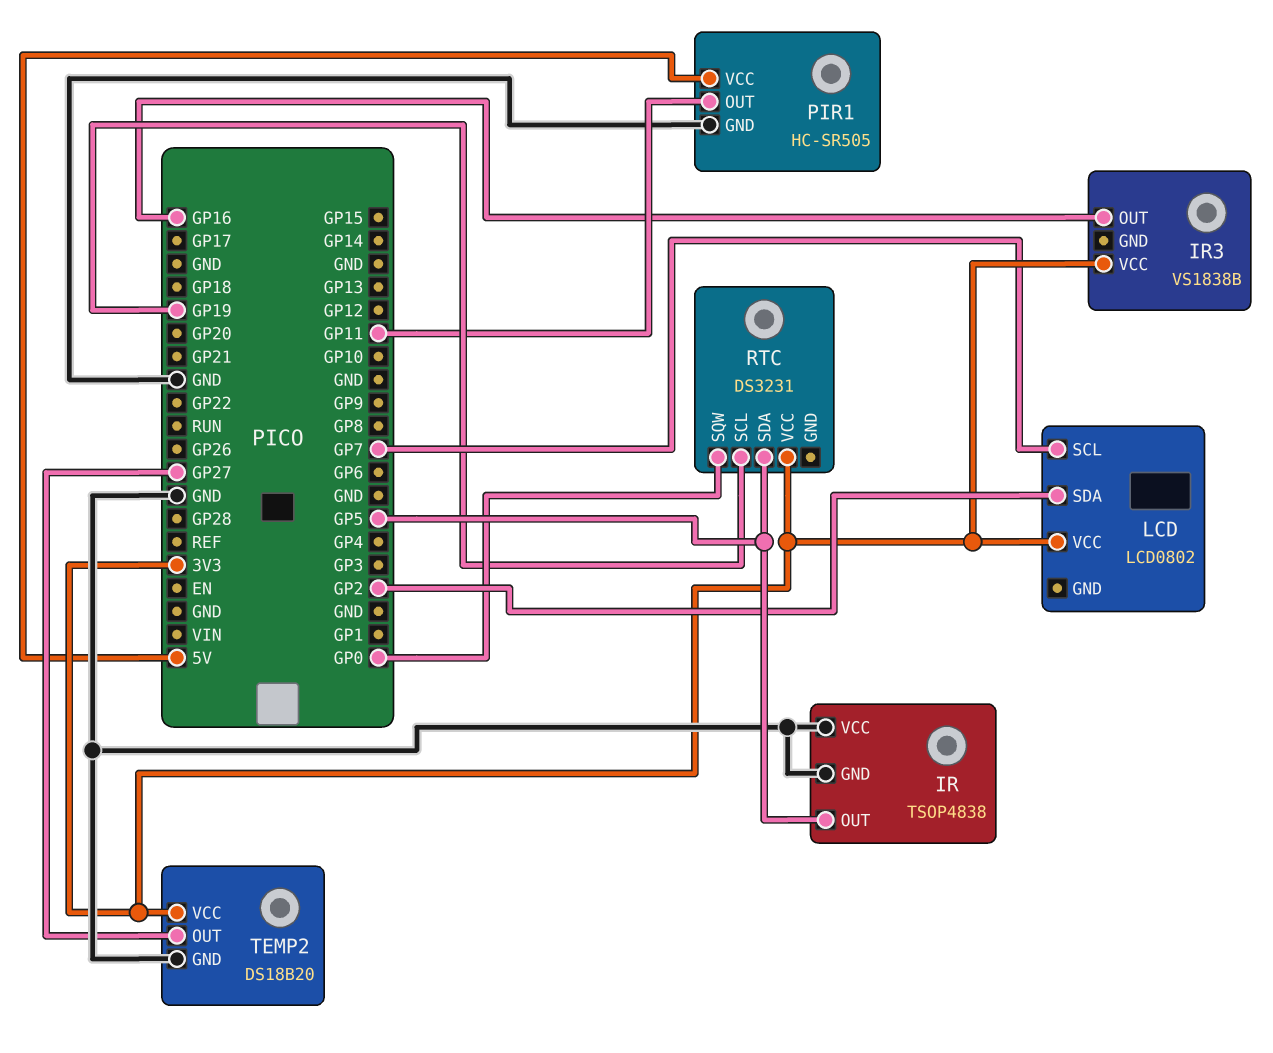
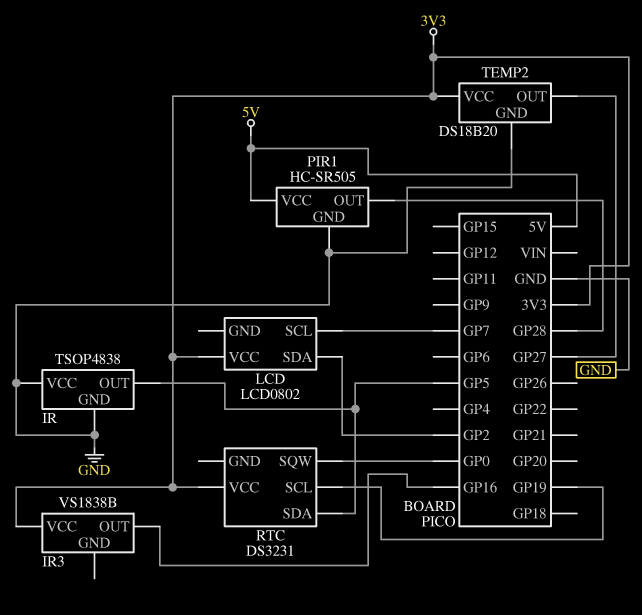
PIR1 pin OUT: GP11 -> GP28

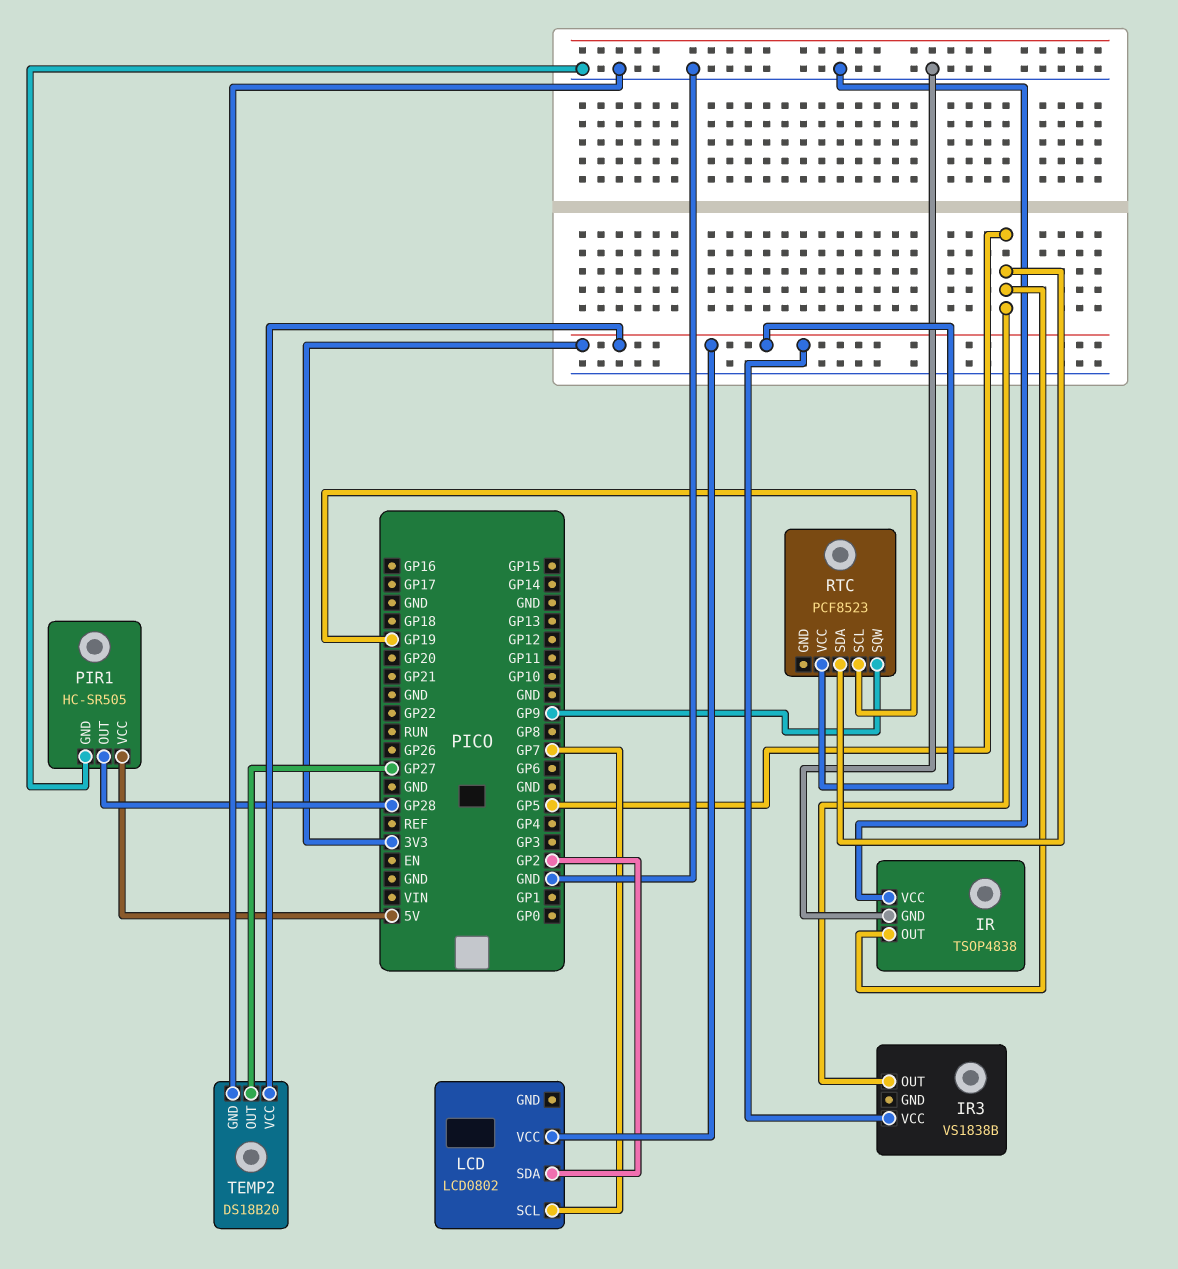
IR3 pin OUT: GP16 -> GP5
RTC: DS3231 -> PCF8523
RTC pin SQW: GP0 -> GP9

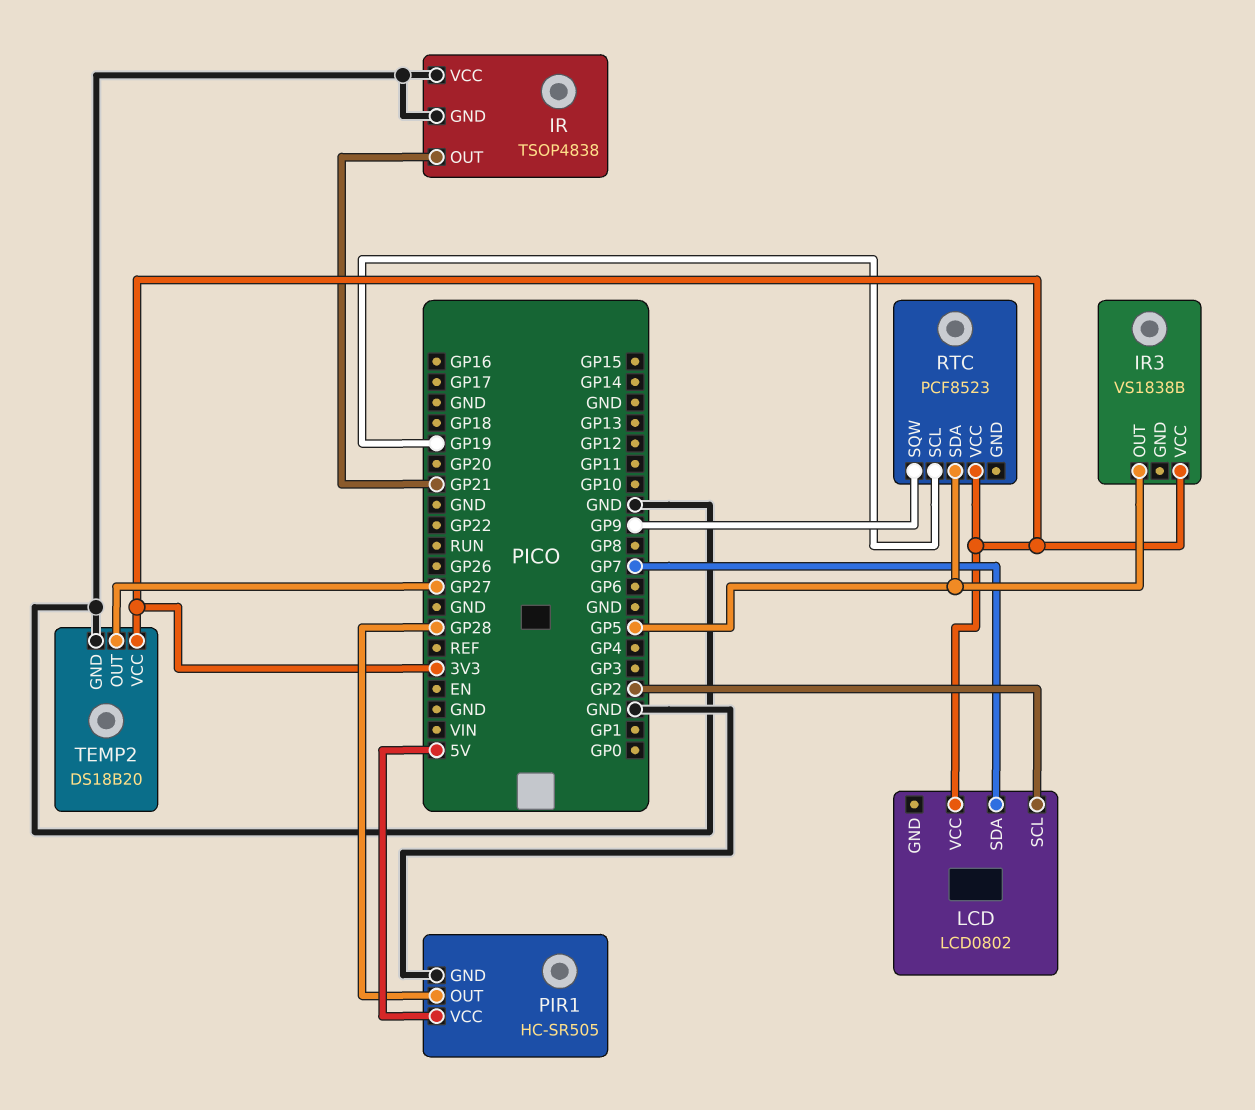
IR pin OUT: GP5 -> GP21
LCD pin SCL: GP7 -> GP2
LCD pin SDA: GP2 -> GP7

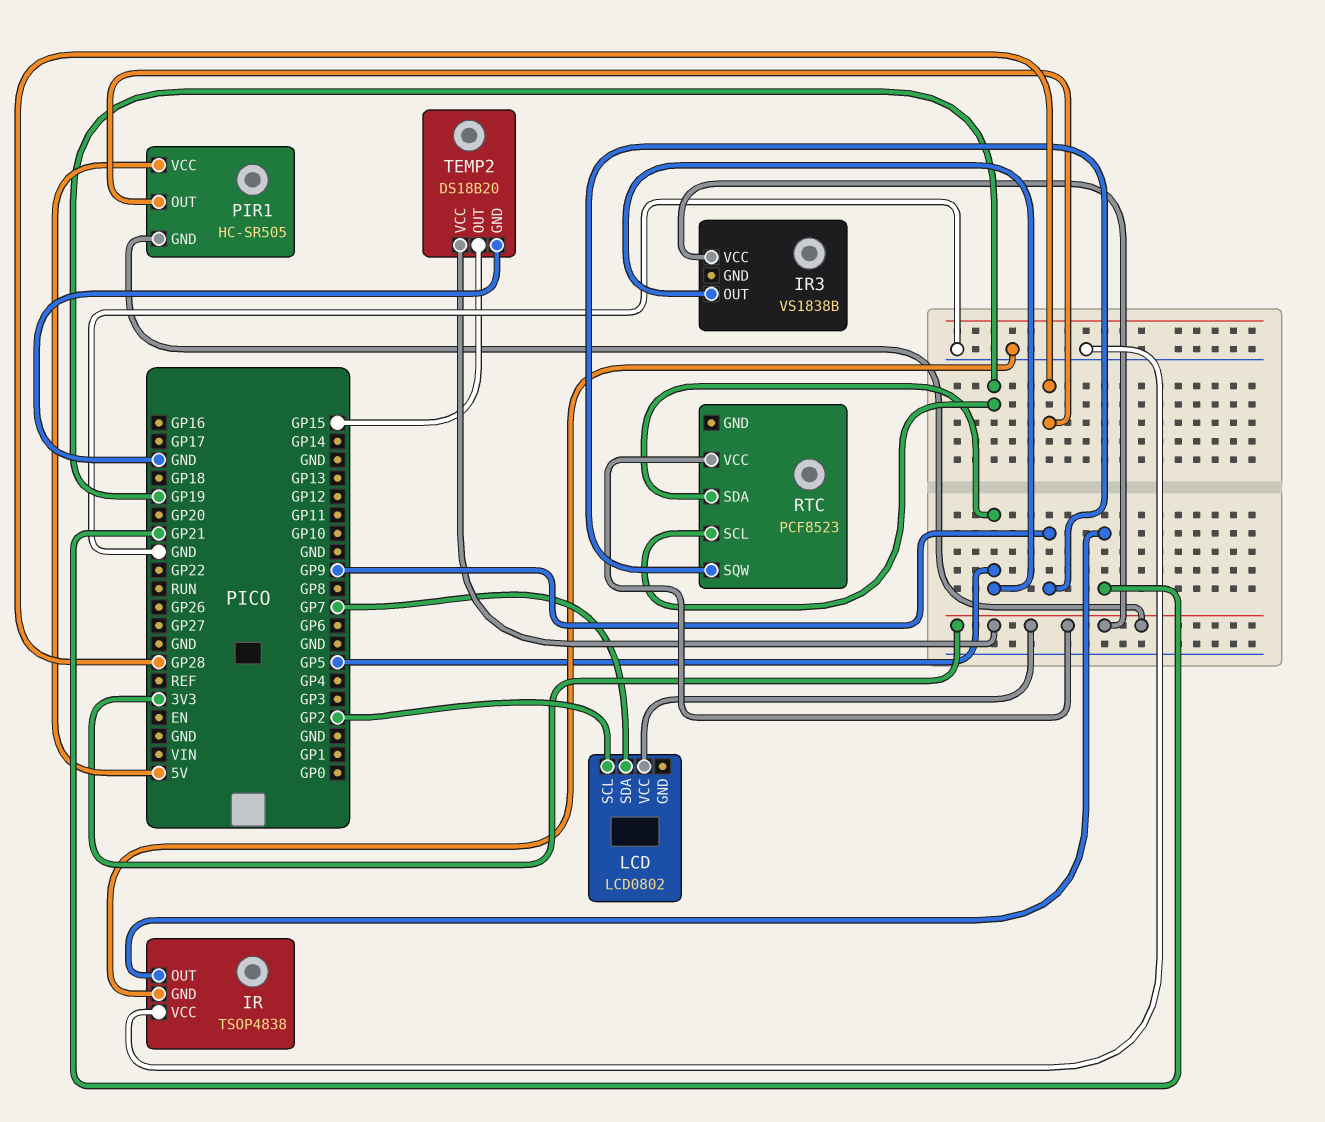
PIR1 pin GND: GND -> 3V3
TEMP2 pin OUT: GP27 -> GP15

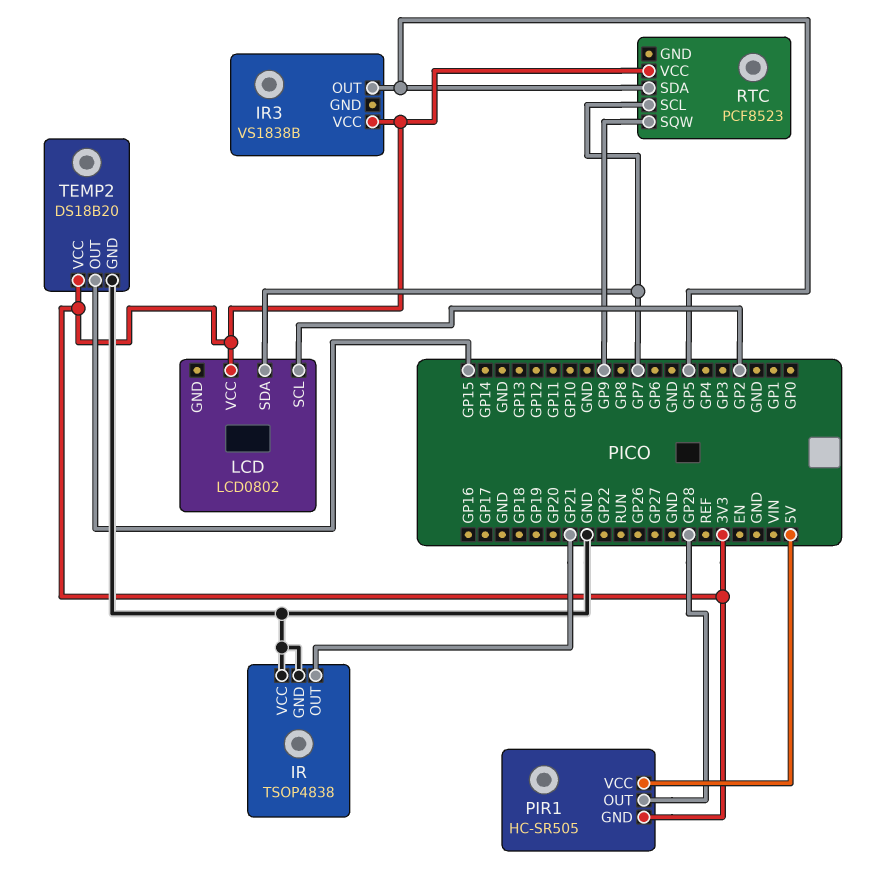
RTC pin SCL: GP19 -> GP7

